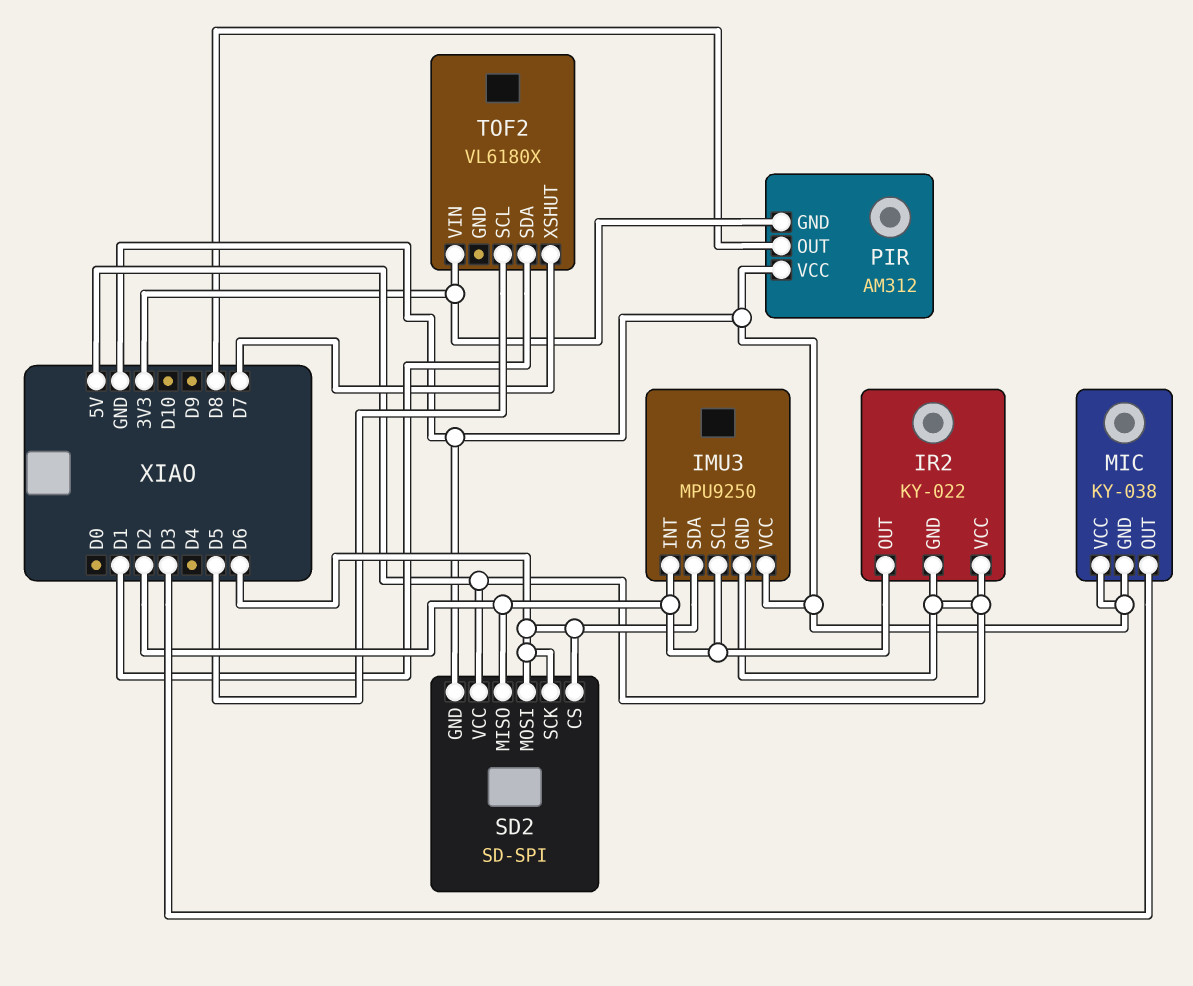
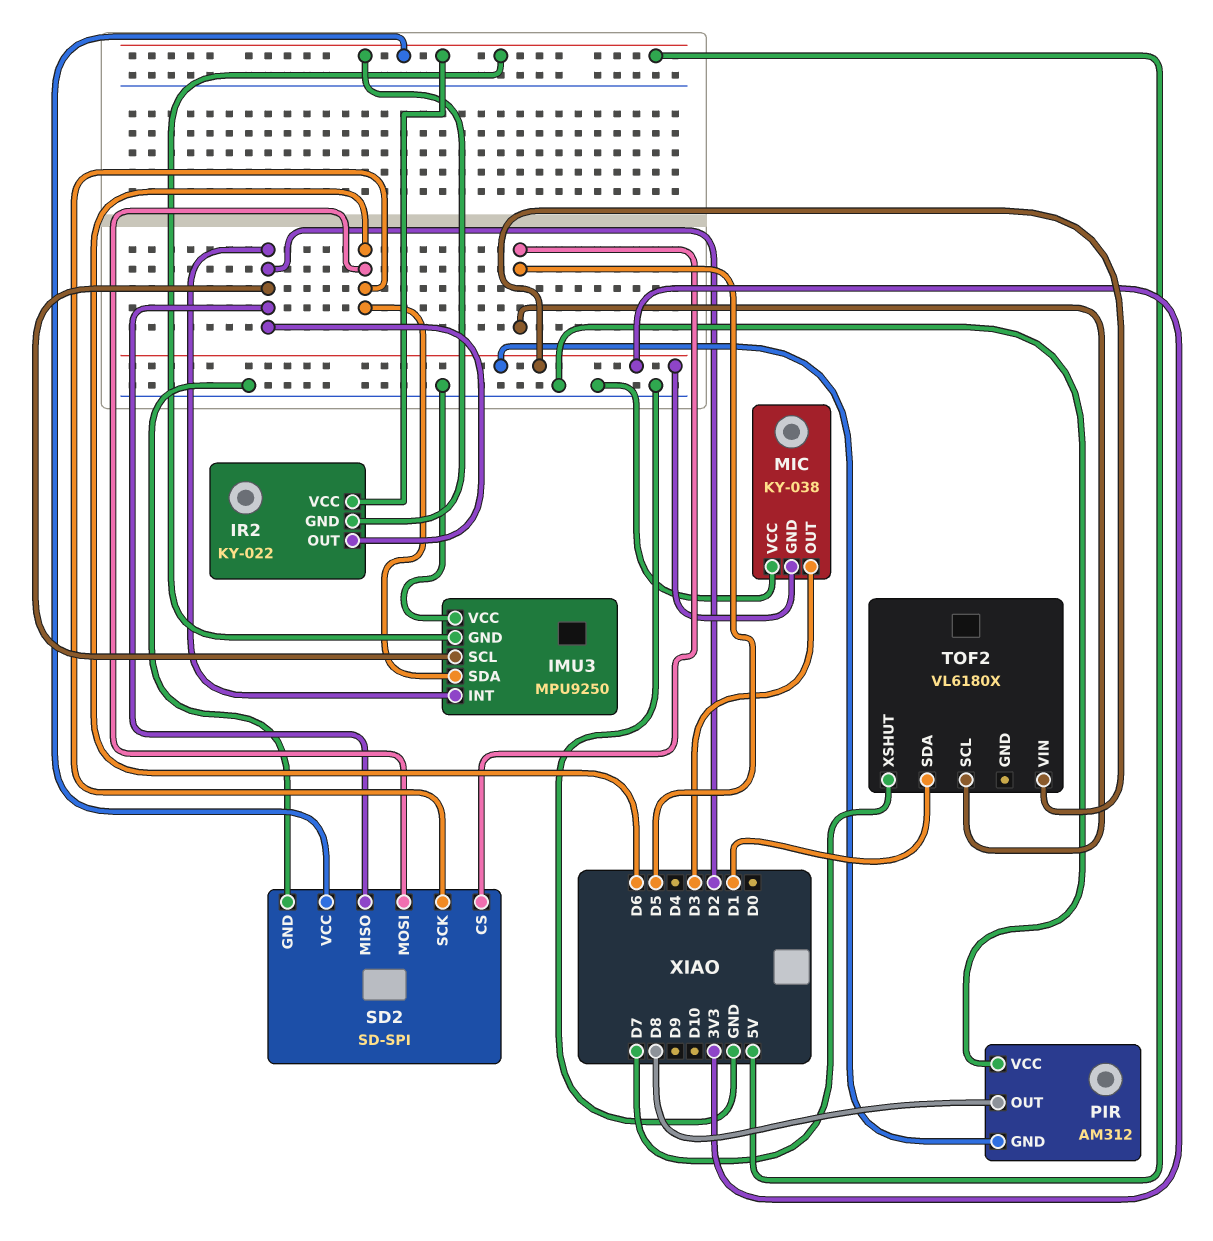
MIC pin GND: GND -> 3V3
SD2 pin CS: D6 -> D5

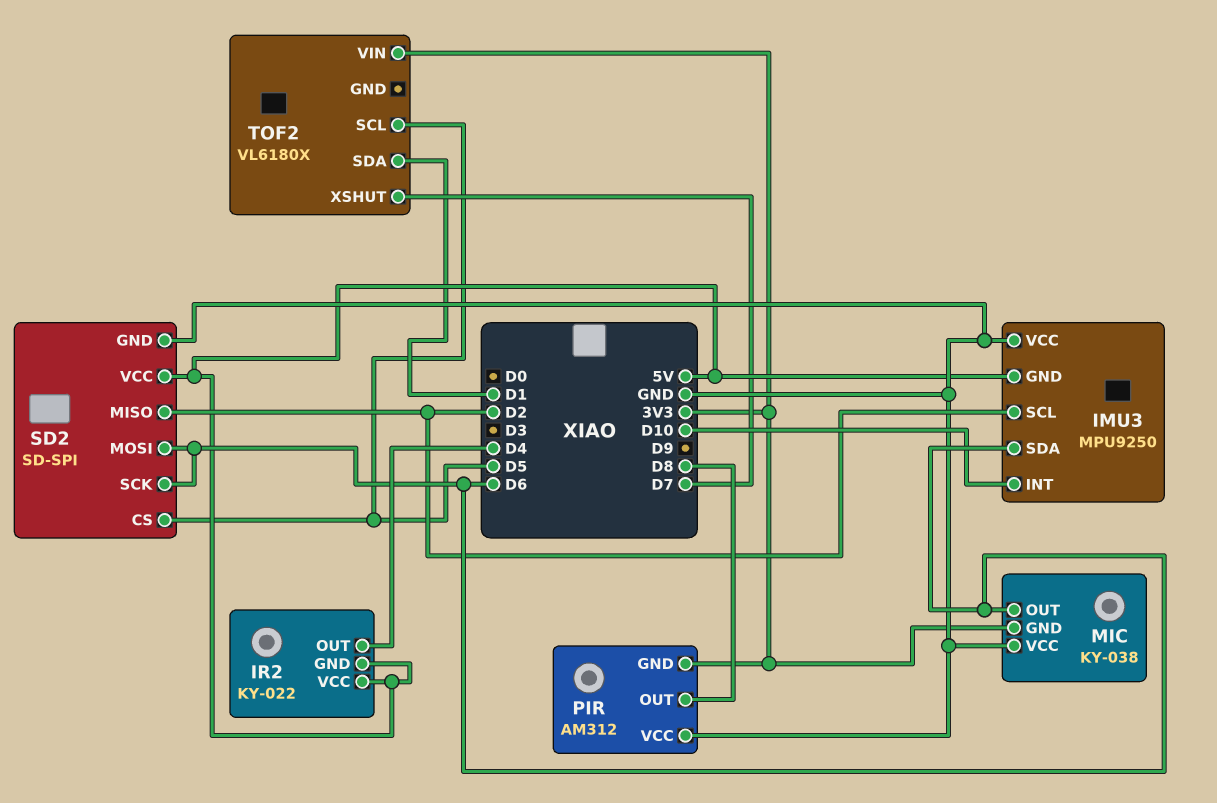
IMU3 pin INT: D2 -> D10
IR2 pin OUT: D2 -> D4
MIC pin OUT: D3 -> D6

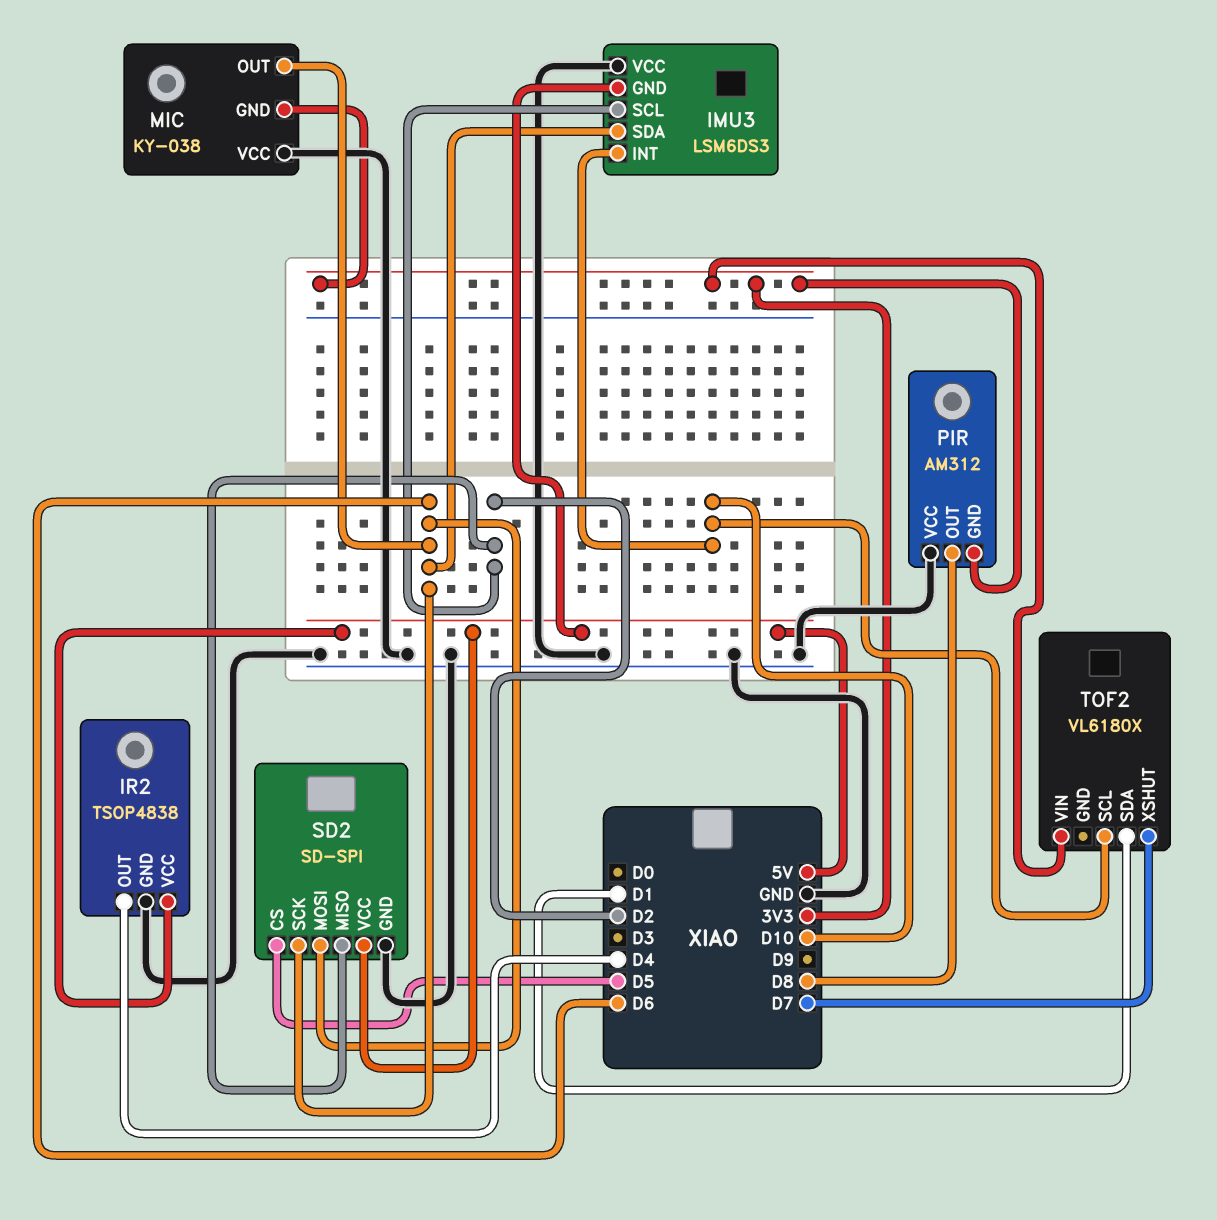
IMU3: MPU9250 -> LSM6DS3
IR2: KY-022 -> TSOP4838
IR2 pin GND: 5V -> GND
TOF2 pin SCL: D5 -> D10

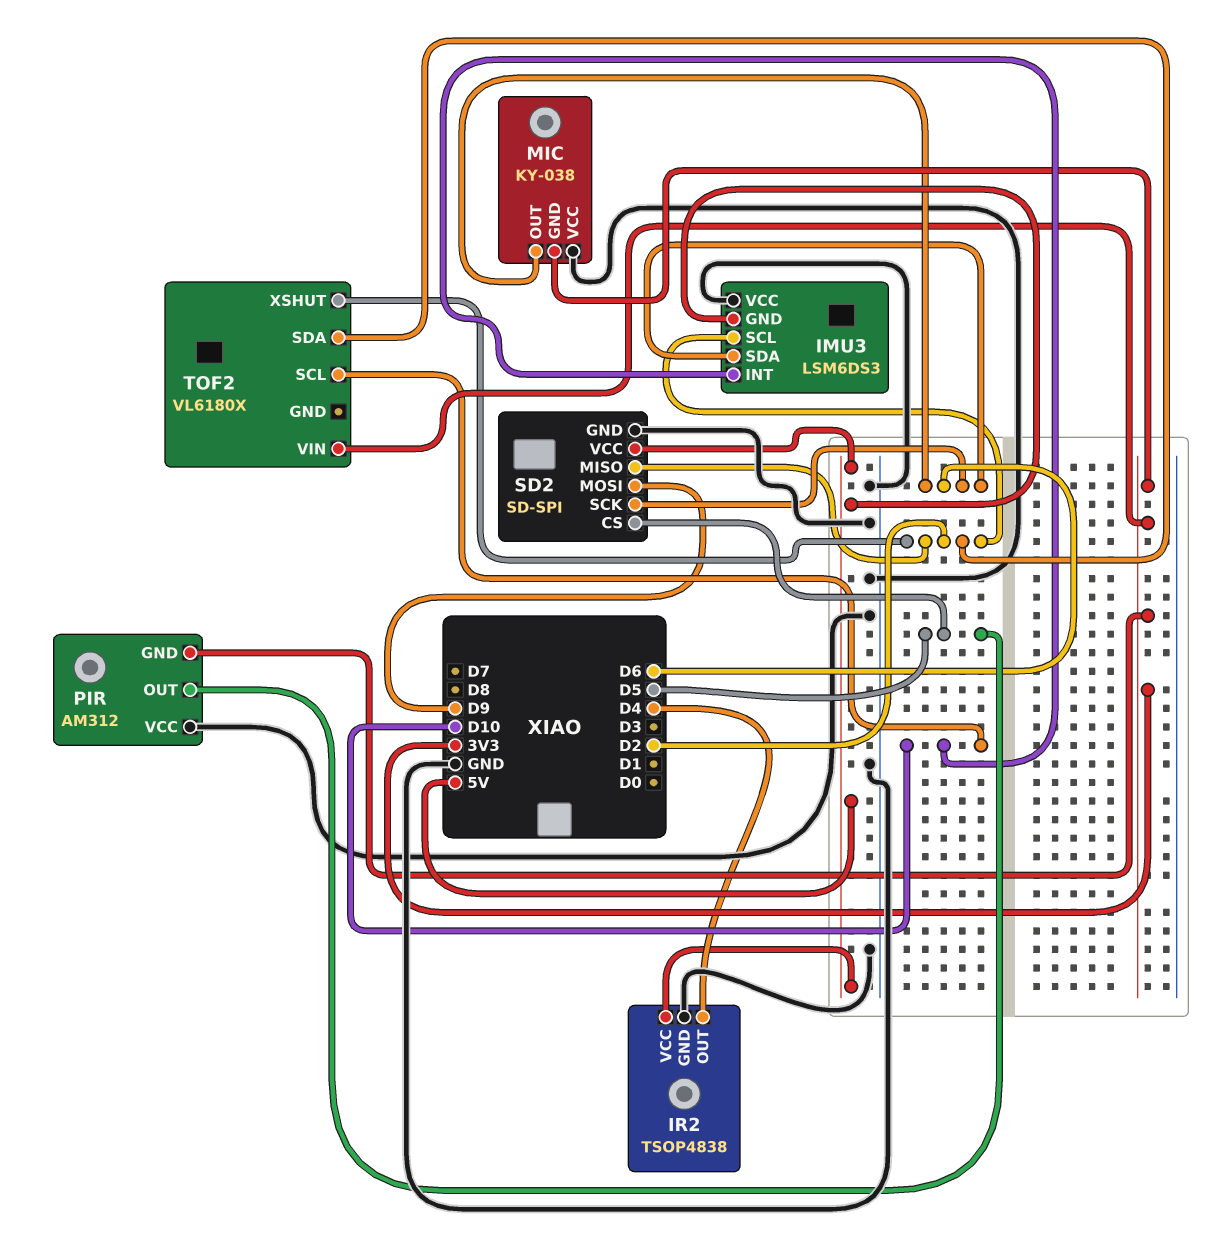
PIR pin OUT: D8 -> D5
SD2 pin MOSI: D6 -> D9
TOF2 pin SDA: D1 -> D2
TOF2 pin XSHUT: D7 -> D2

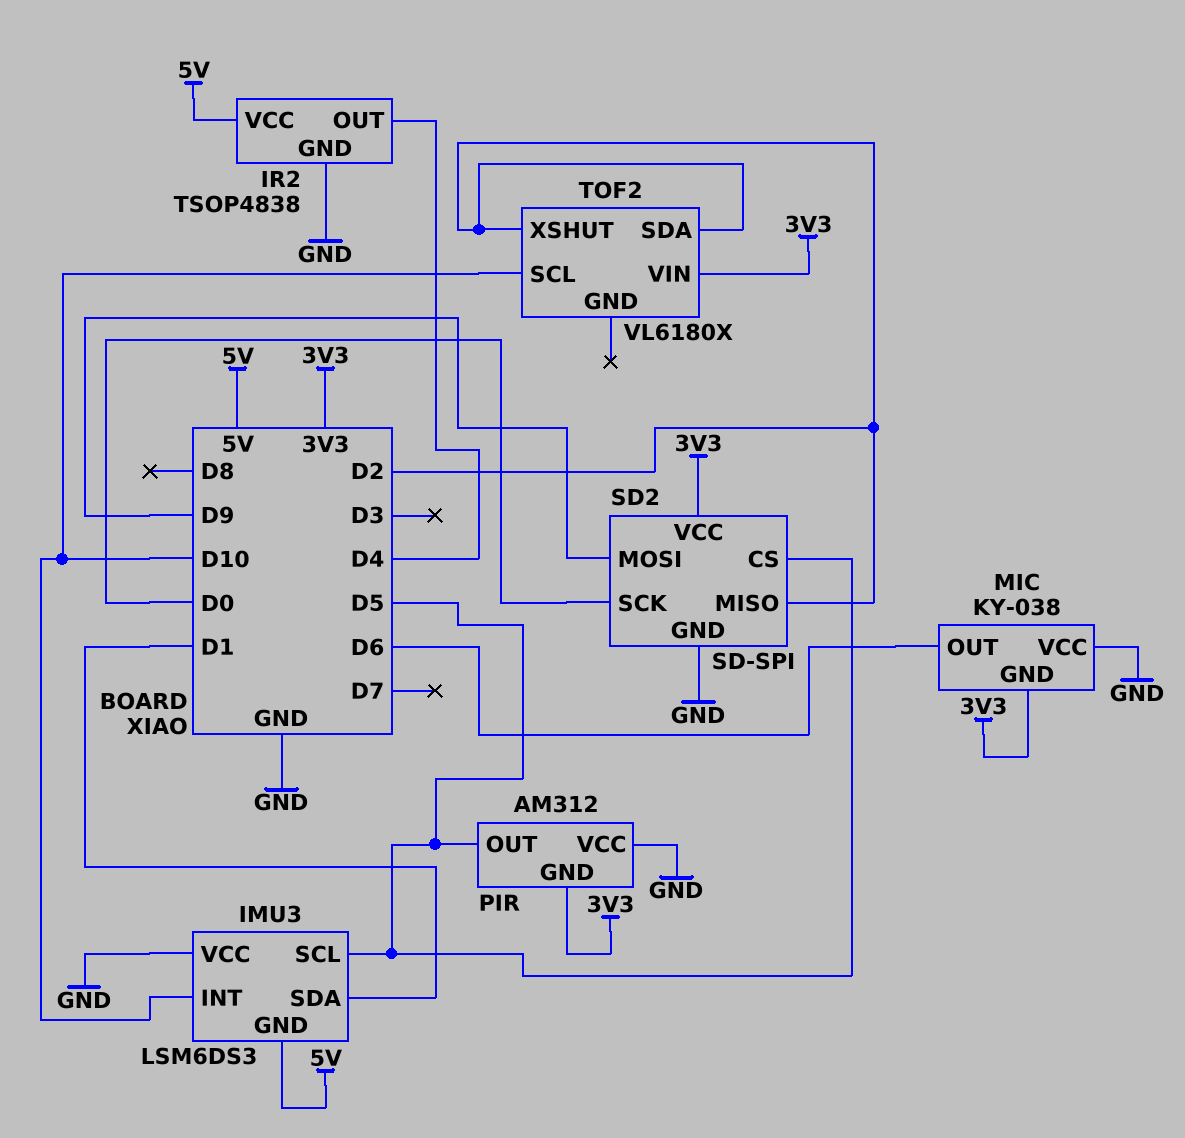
IMU3 pin SCL: D2 -> D5
IMU3 pin SDA: D6 -> D1
SD2 pin SCK: D6 -> D0
SD2 pin VCC: 5V -> 3V3

